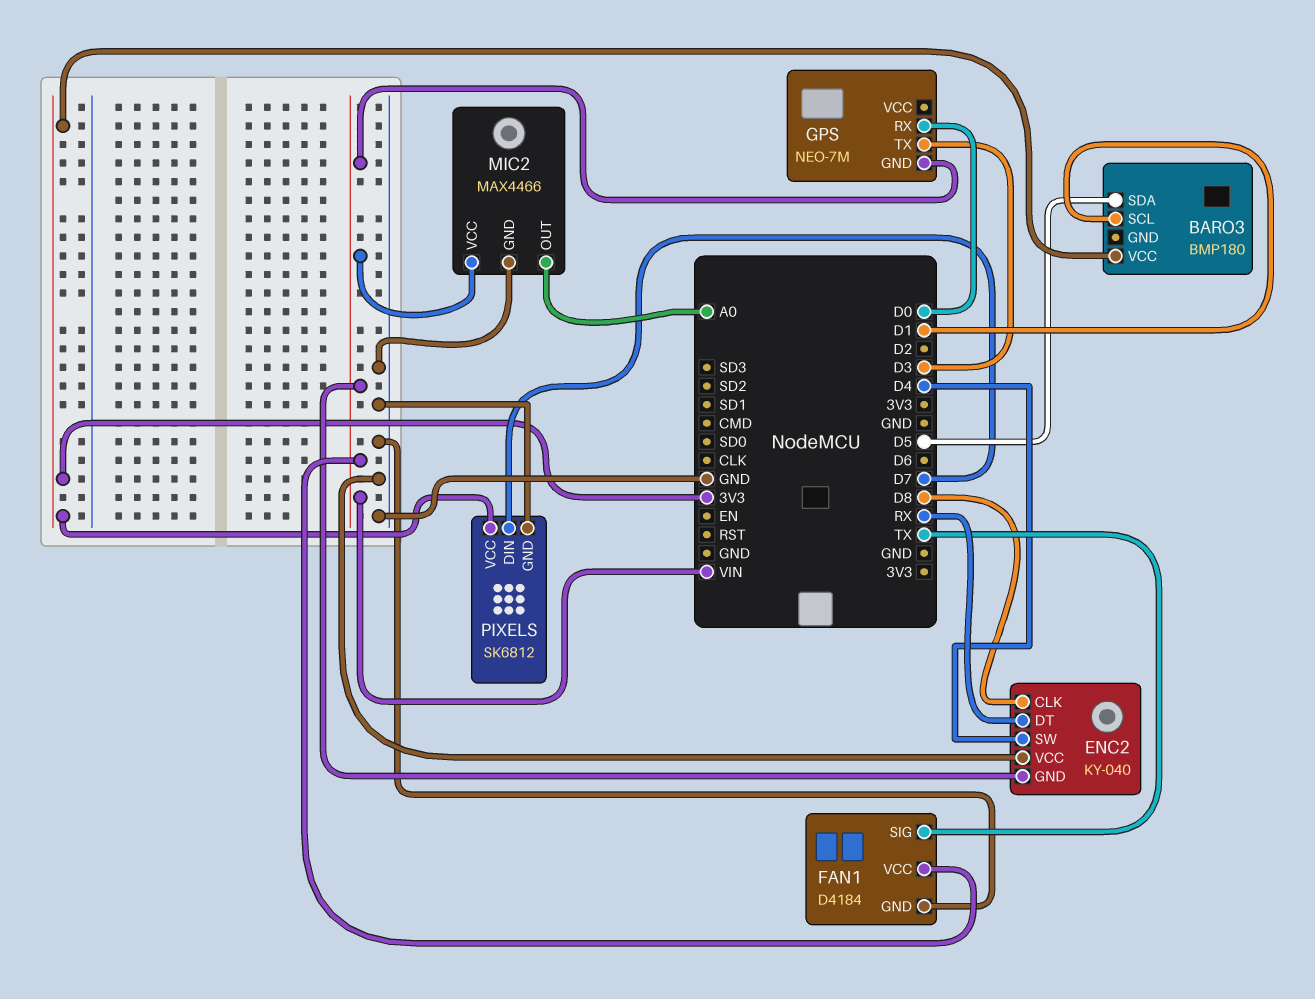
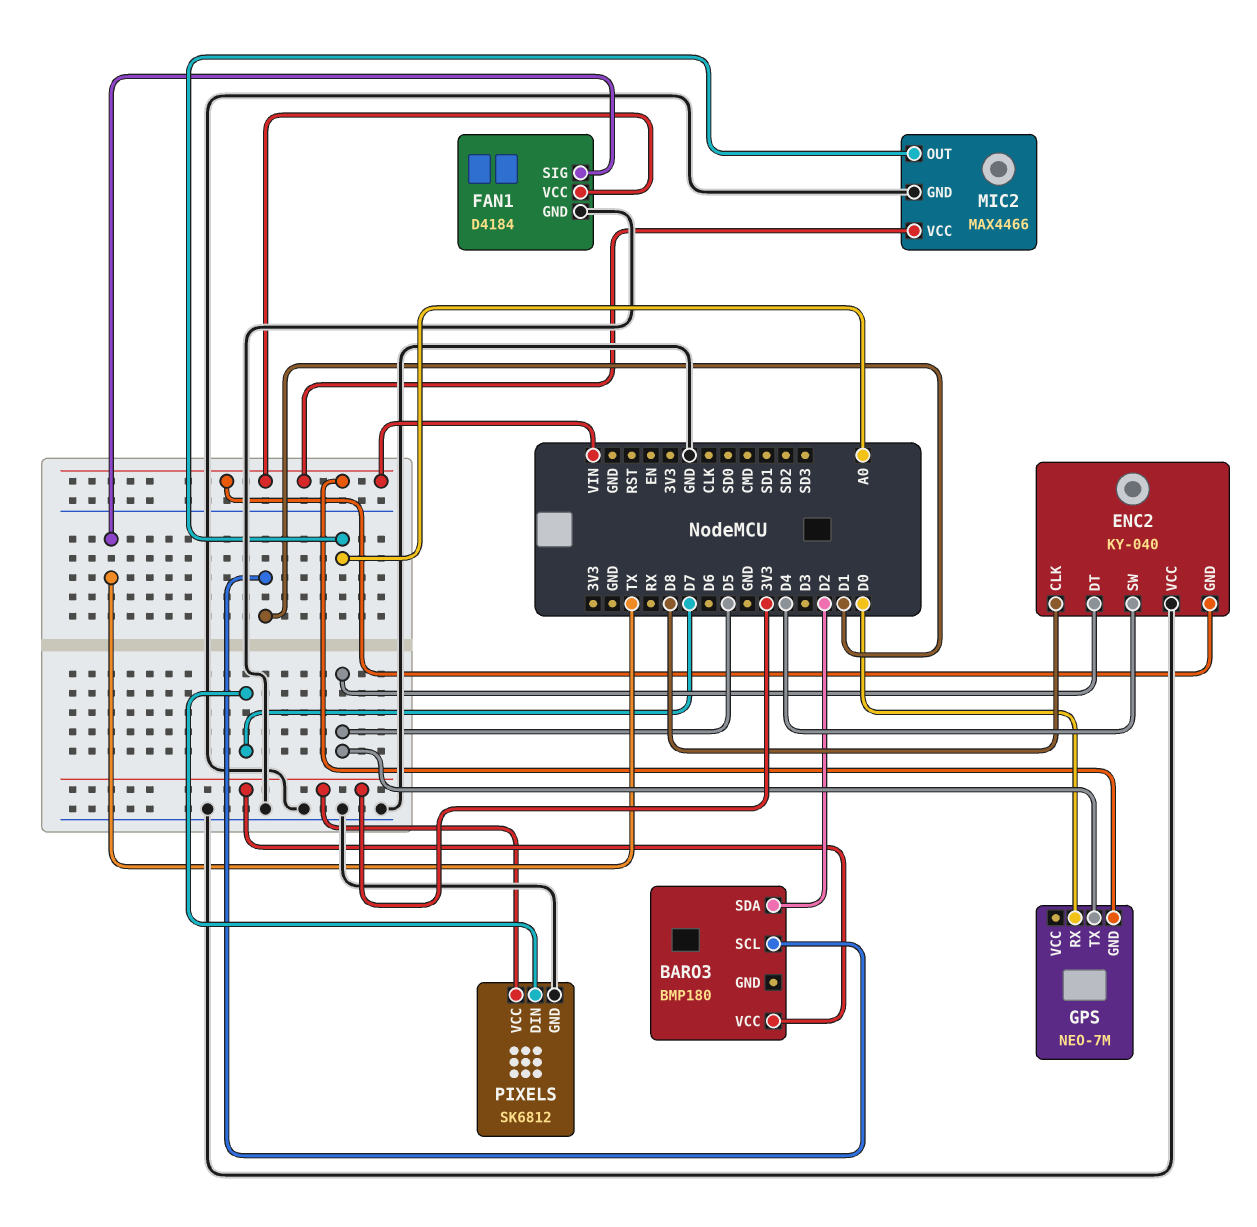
BARO3 pin SDA: D5 -> D2
ENC2 pin DT: RX -> D5
GPS pin TX: D3 -> D5

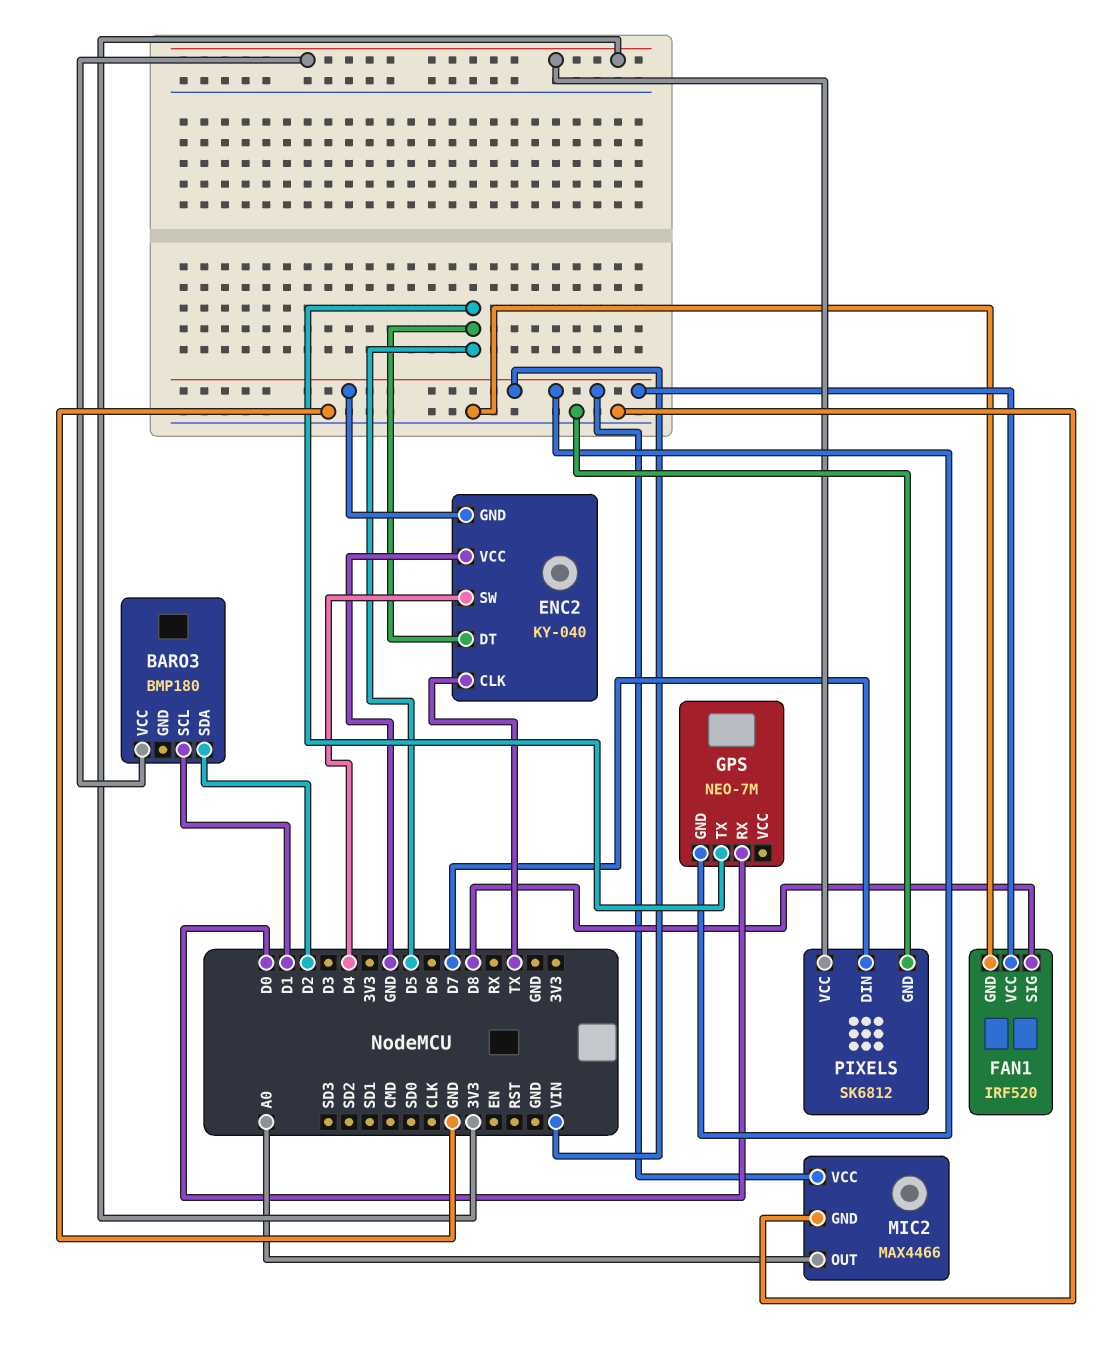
ENC2 pin CLK: D8 -> TX
FAN1: D4184 -> IRF520
FAN1 pin SIG: TX -> D8

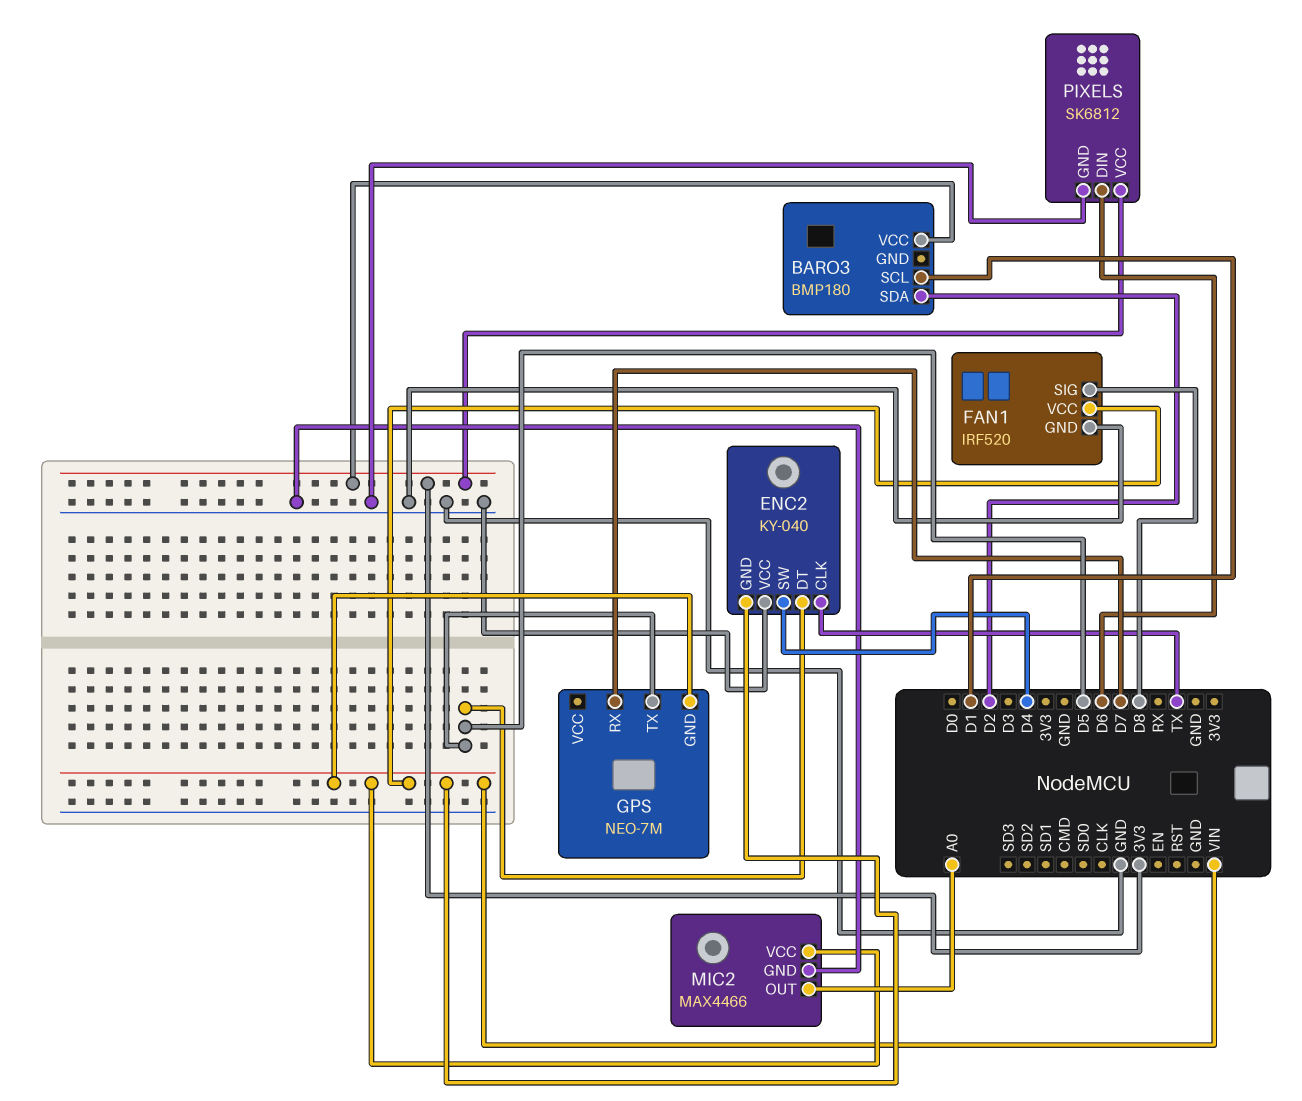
GPS pin RX: D0 -> D7
PIXELS pin DIN: D7 -> D6

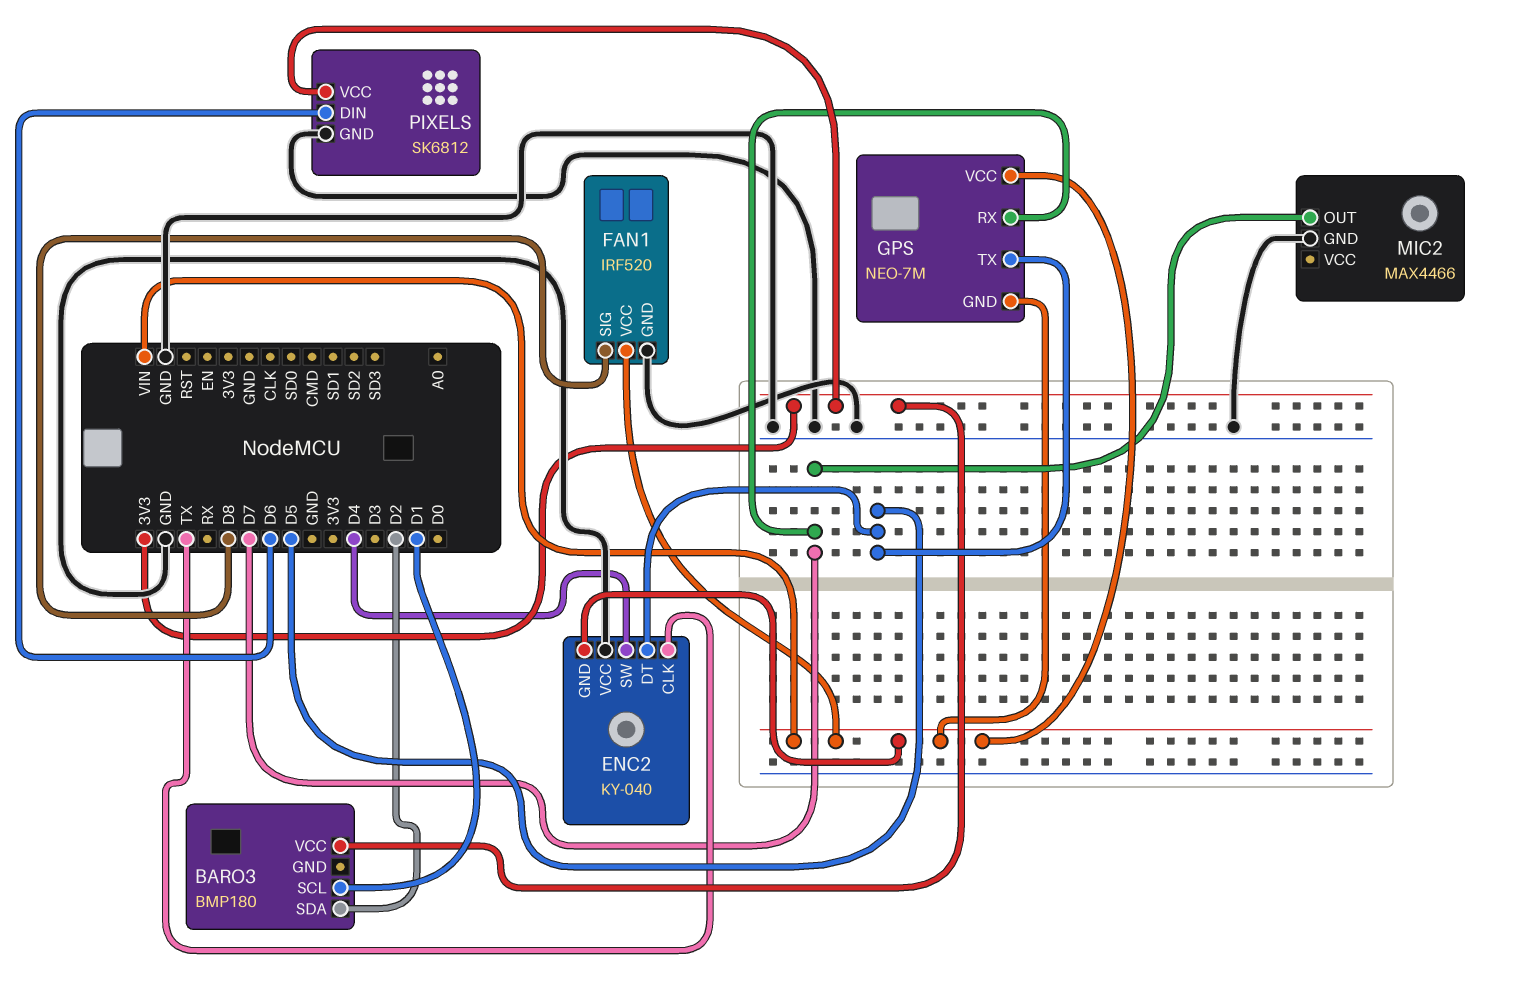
GPS pin VCC: none -> VIN
MIC2 pin OUT: A0 -> D7
MIC2 pin VCC: VIN -> none

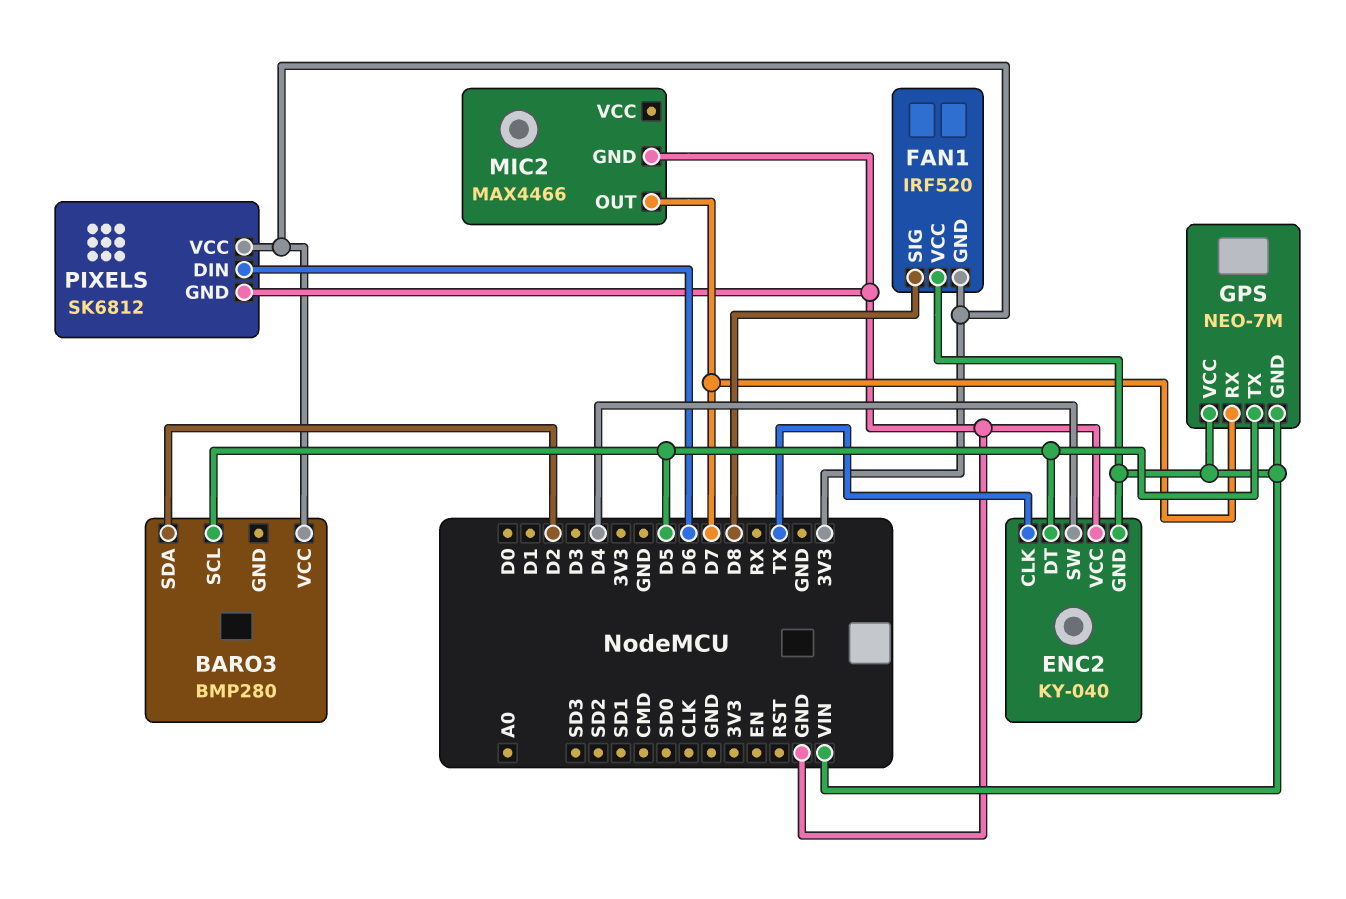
BARO3: BMP180 -> BMP280
BARO3 pin SCL: D1 -> D5
FAN1 pin GND: GND -> 3V3

